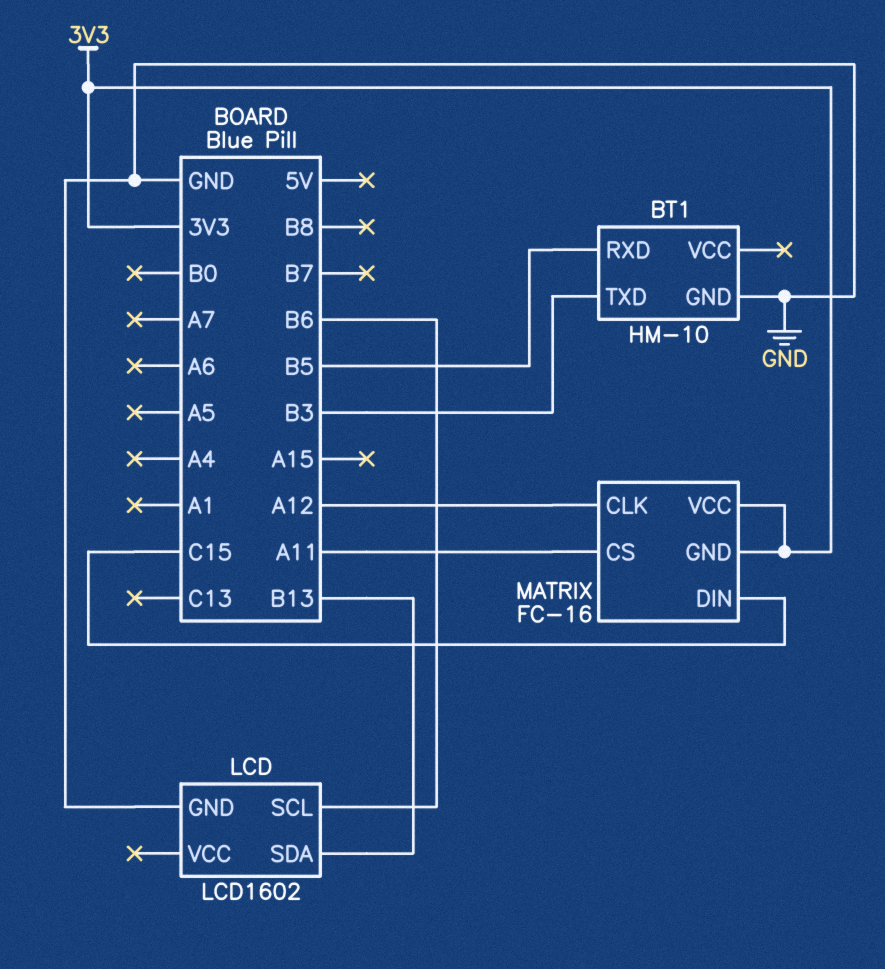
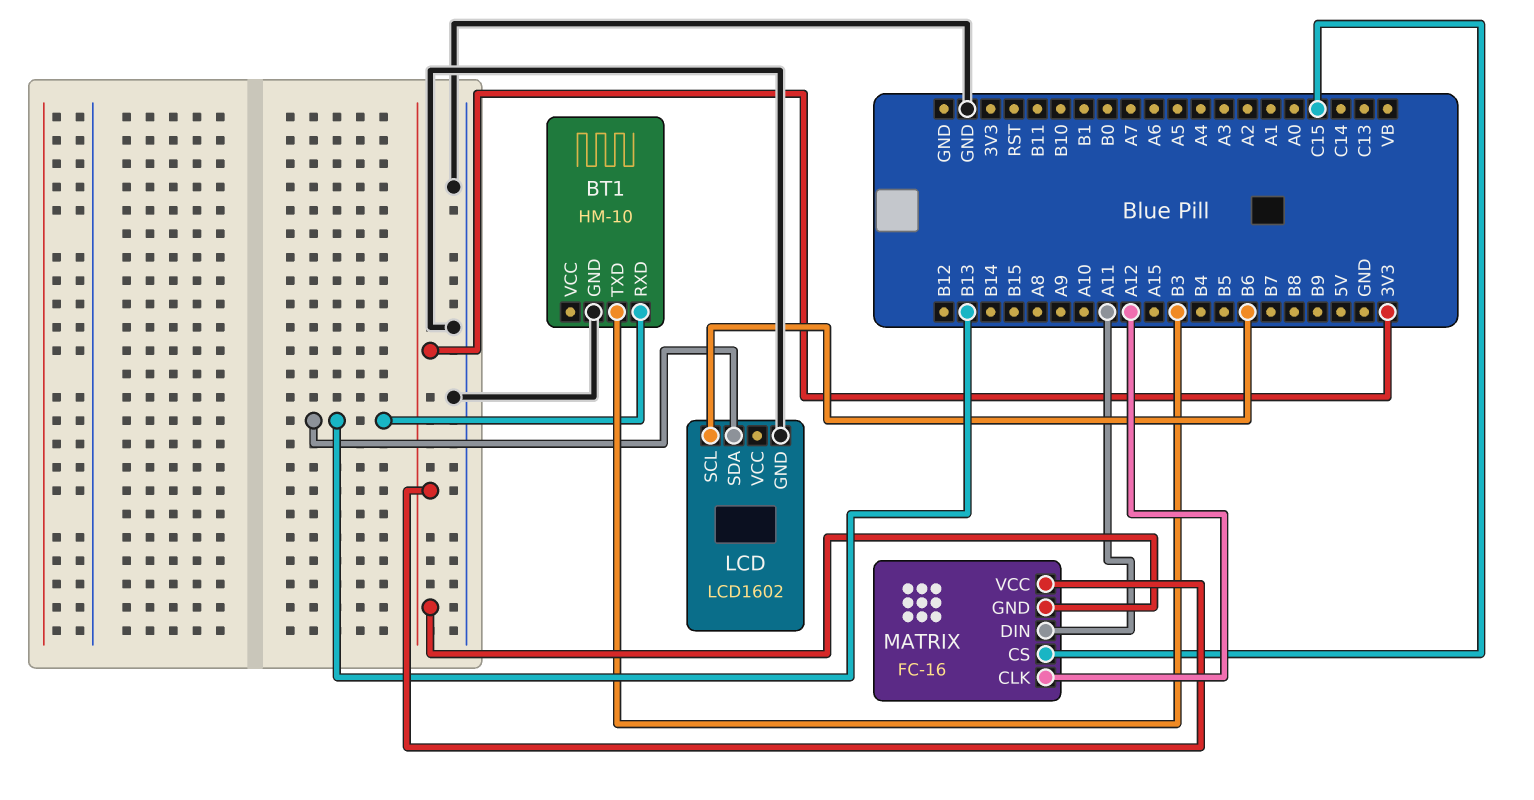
BT1 pin RXD: B5 -> B13
MATRIX pin CS: A11 -> C15
MATRIX pin DIN: C15 -> A11

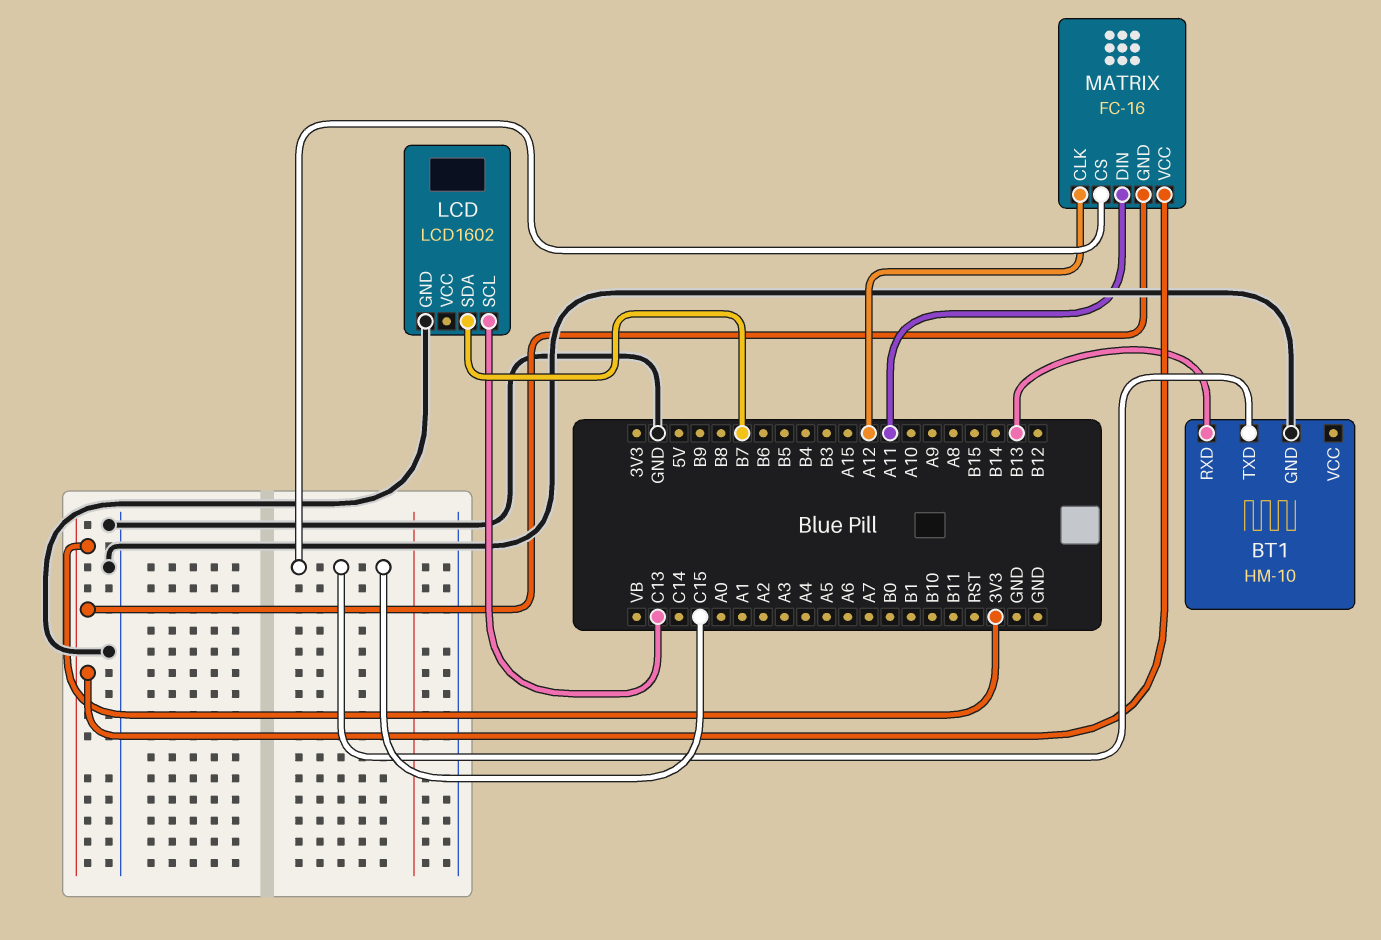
BT1 pin TXD: B3 -> C15
LCD pin SCL: B6 -> C13
LCD pin SDA: B13 -> B7

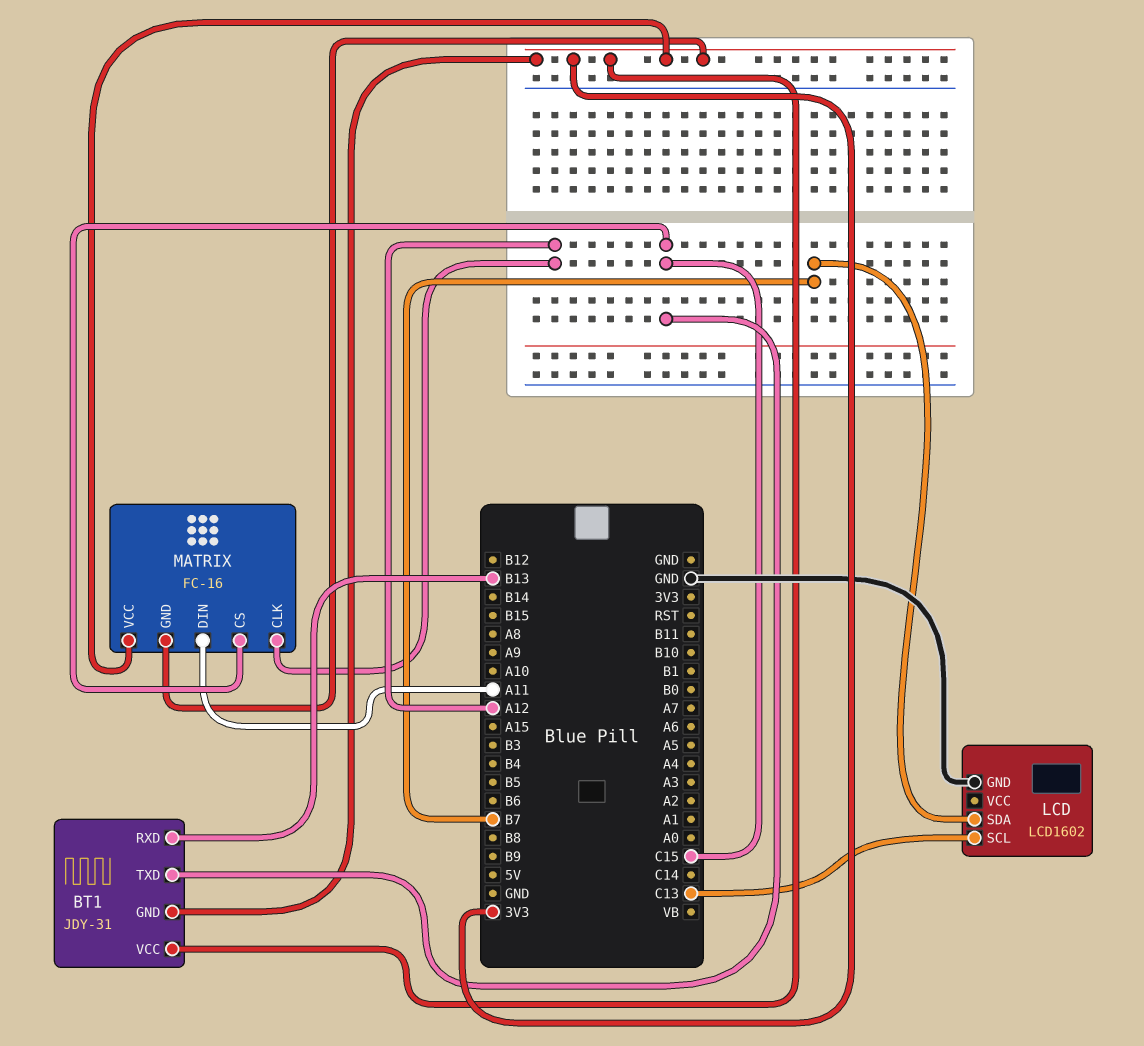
BT1: HM-10 -> JDY-31
BT1 pin GND: GND -> 3V3
BT1 pin VCC: none -> 3V3

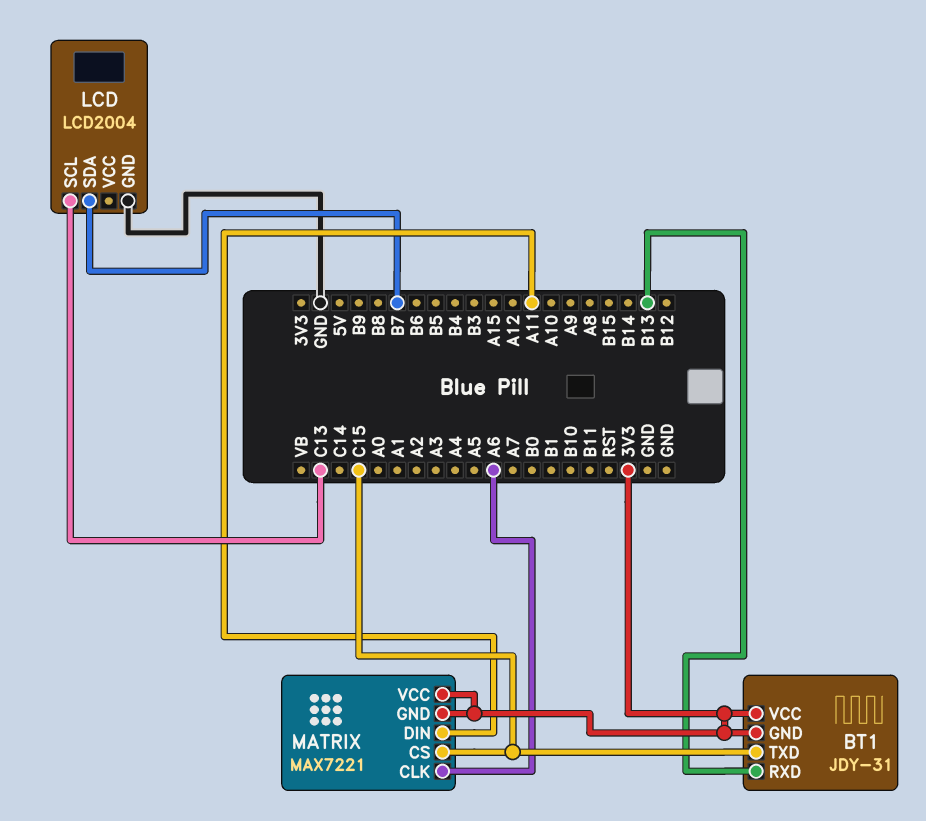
LCD: LCD1602 -> LCD2004
MATRIX: FC-16 -> MAX7221
MATRIX pin CLK: A12 -> A6

